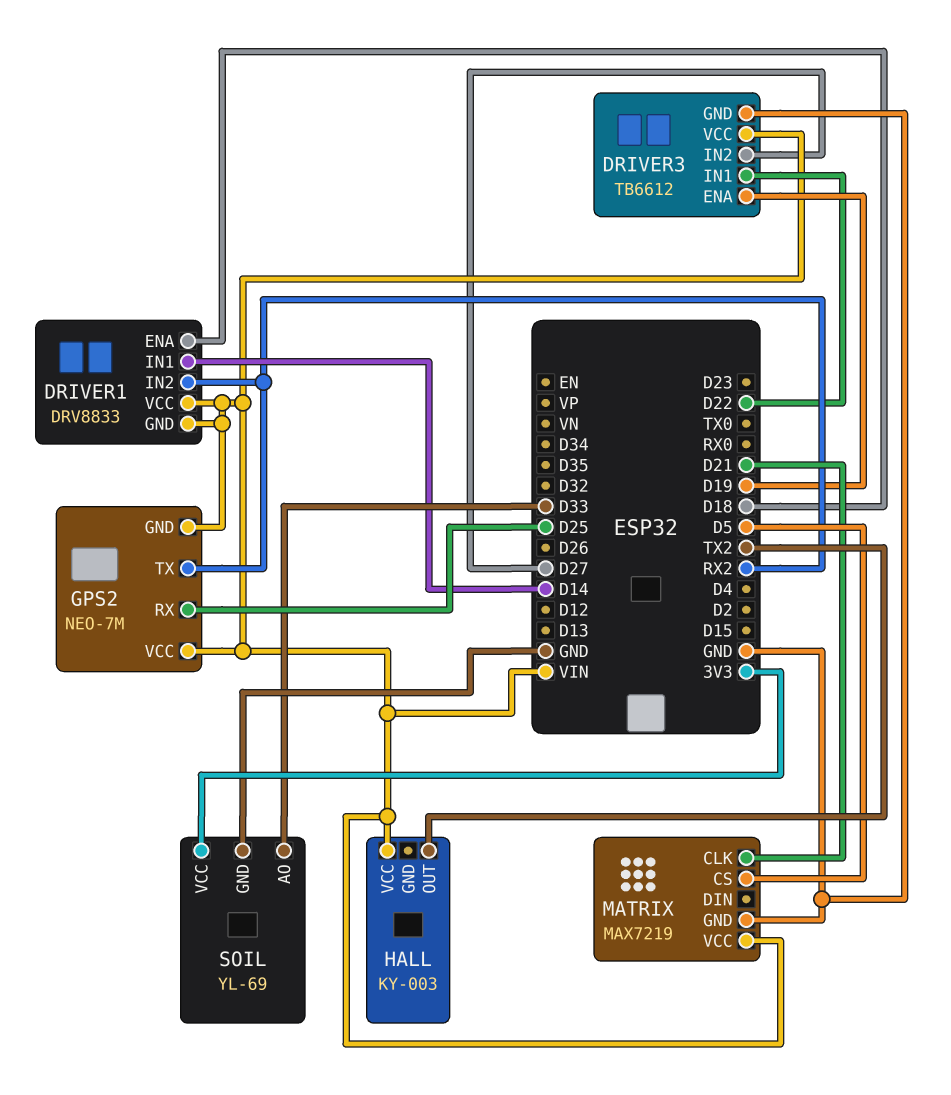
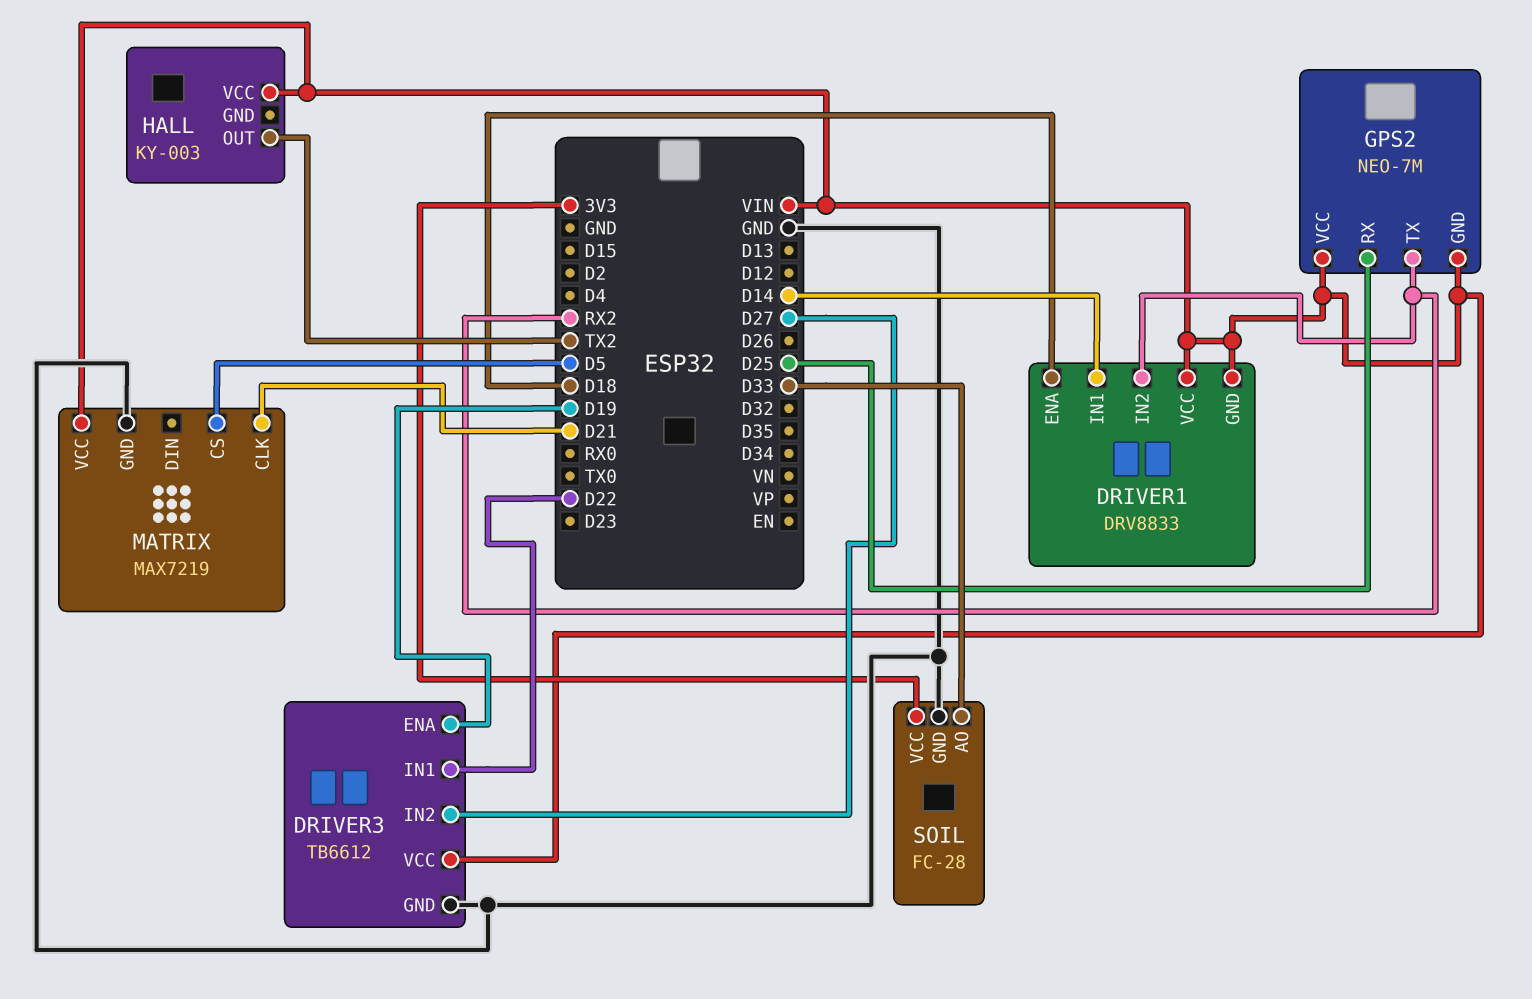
SOIL: YL-69 -> FC-28

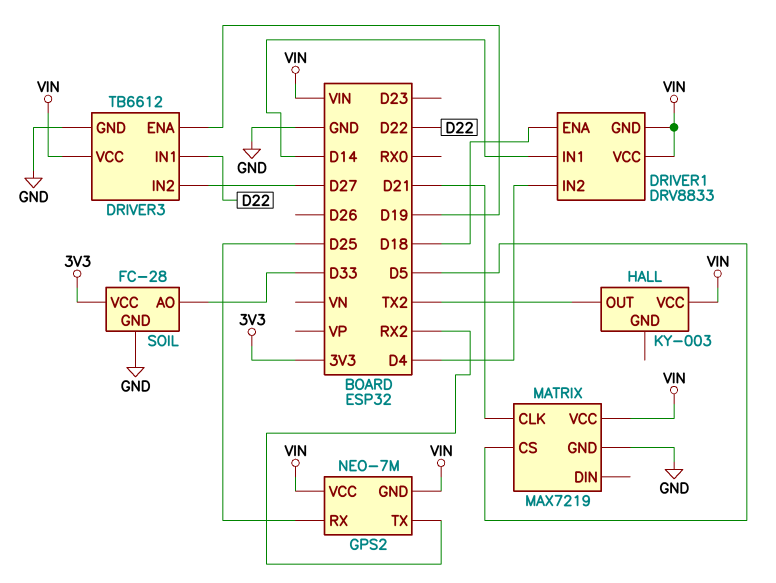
DRIVER1 pin IN2: RX2 -> D4

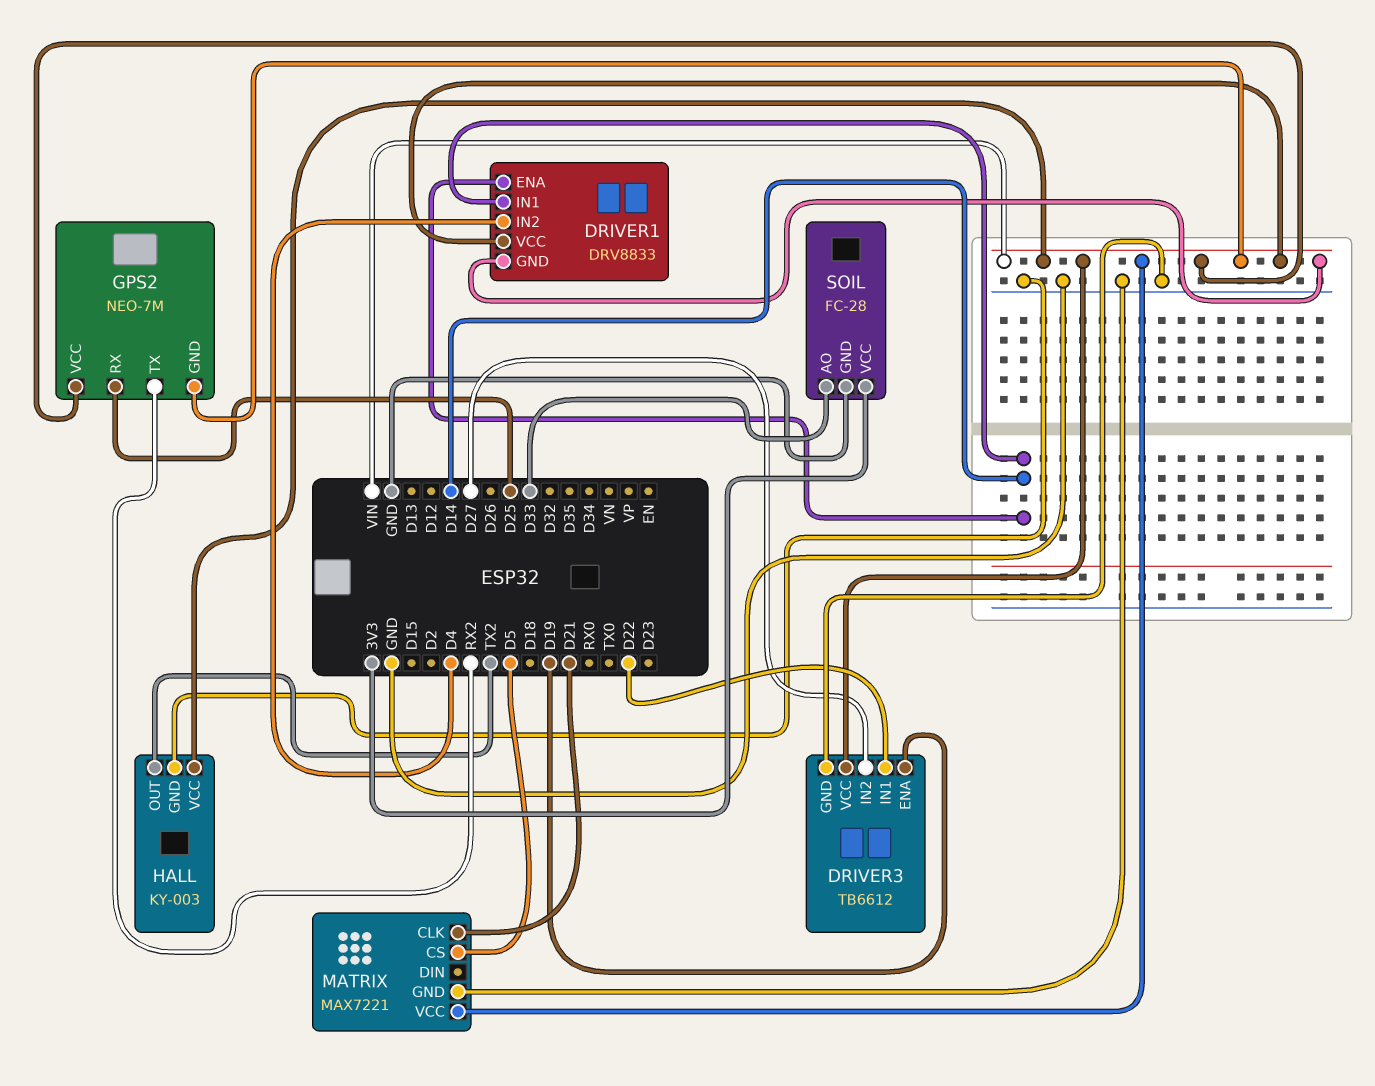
DRIVER1 pin ENA: D18 -> D14
HALL pin GND: none -> GND
MATRIX: MAX7219 -> MAX7221

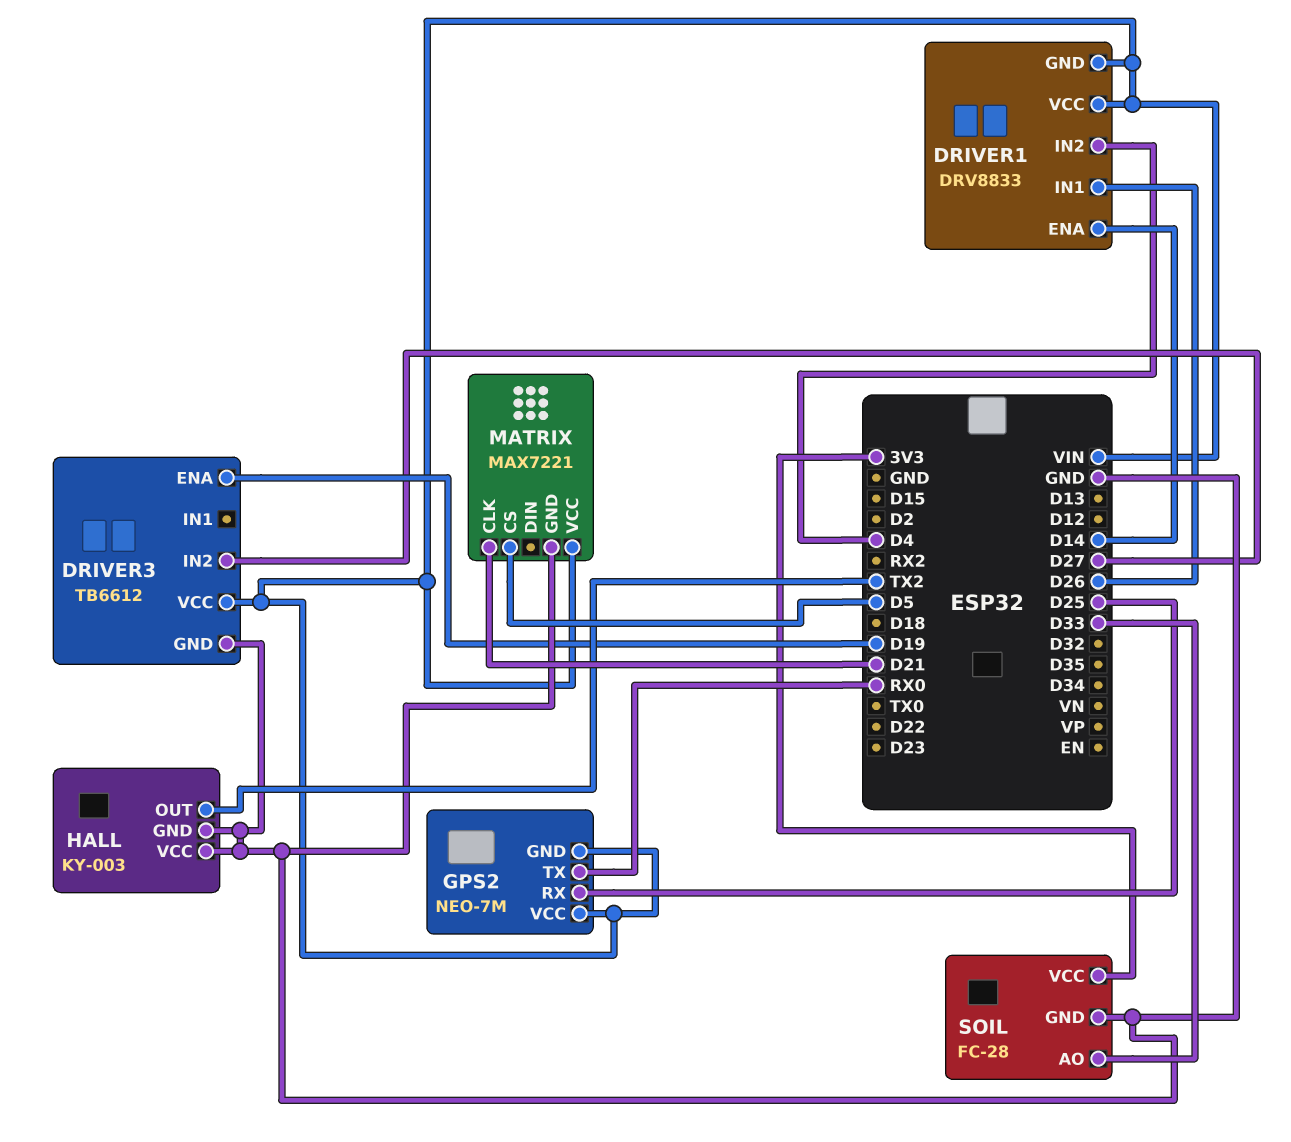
DRIVER1 pin IN1: D14 -> D26
DRIVER3 pin IN1: D22 -> none
GPS2 pin TX: RX2 -> RX0
HALL pin VCC: VIN -> GND

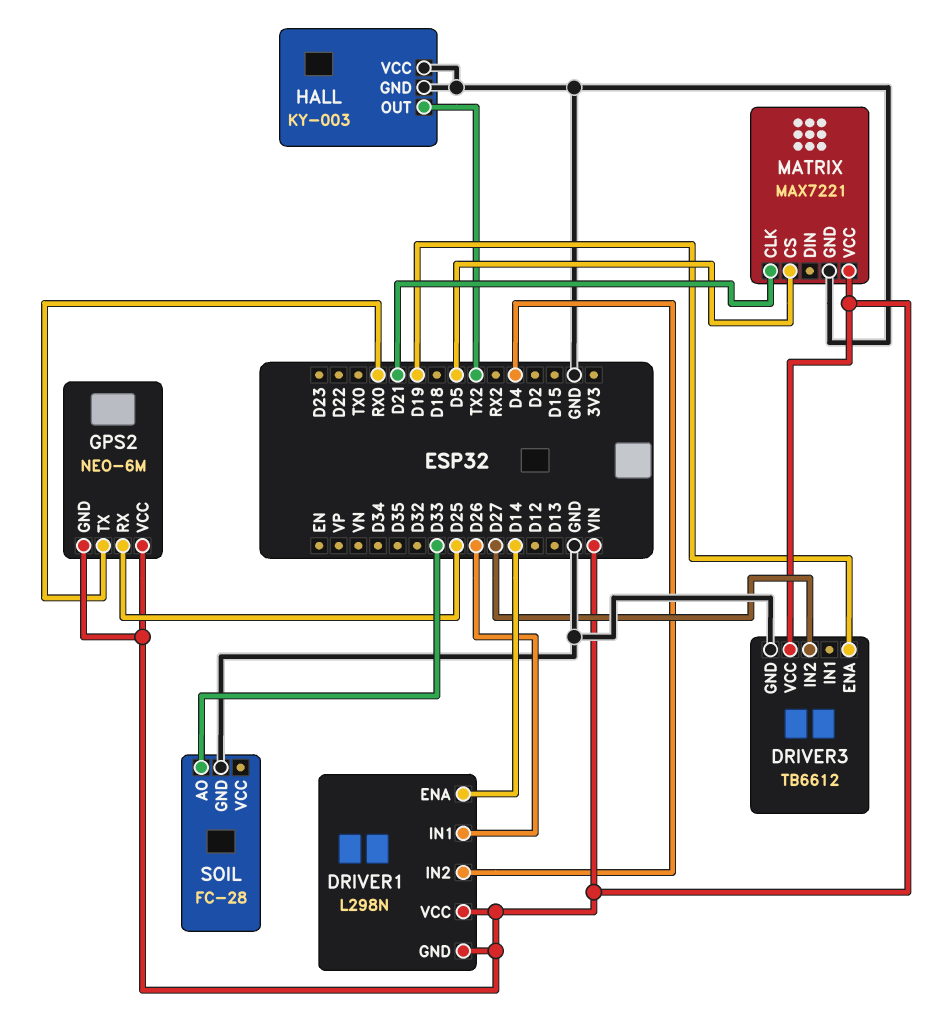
DRIVER1: DRV8833 -> L298N
GPS2: NEO-7M -> NEO-6M
SOIL pin VCC: 3V3 -> none

